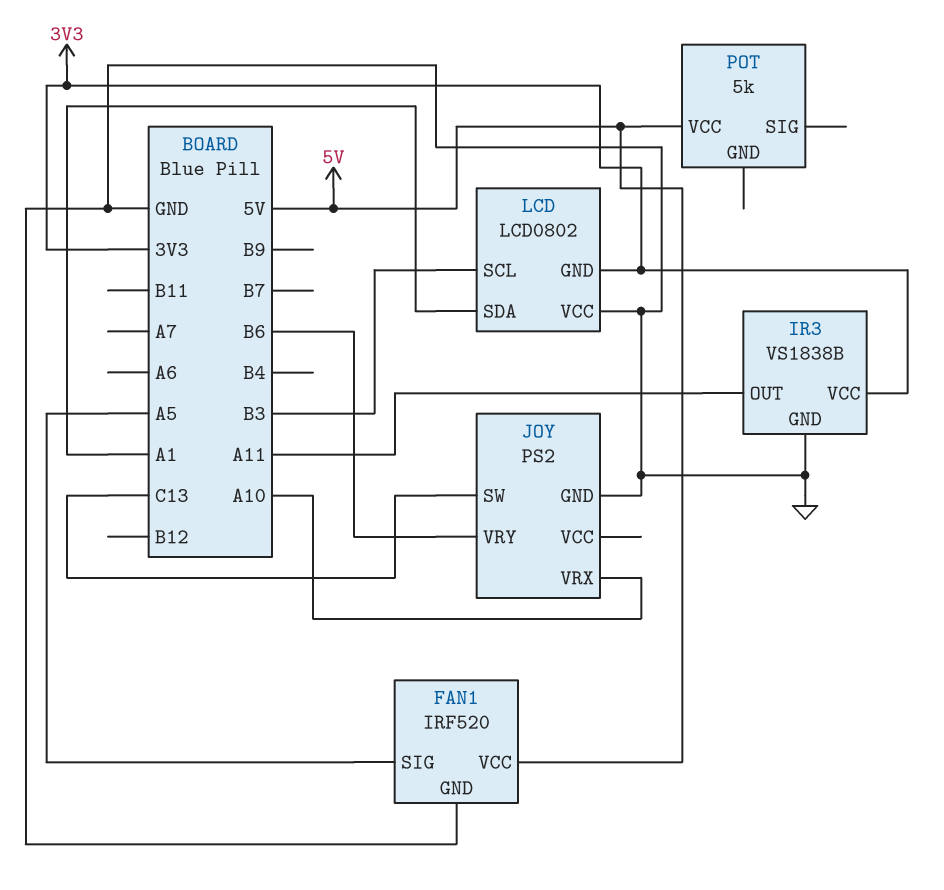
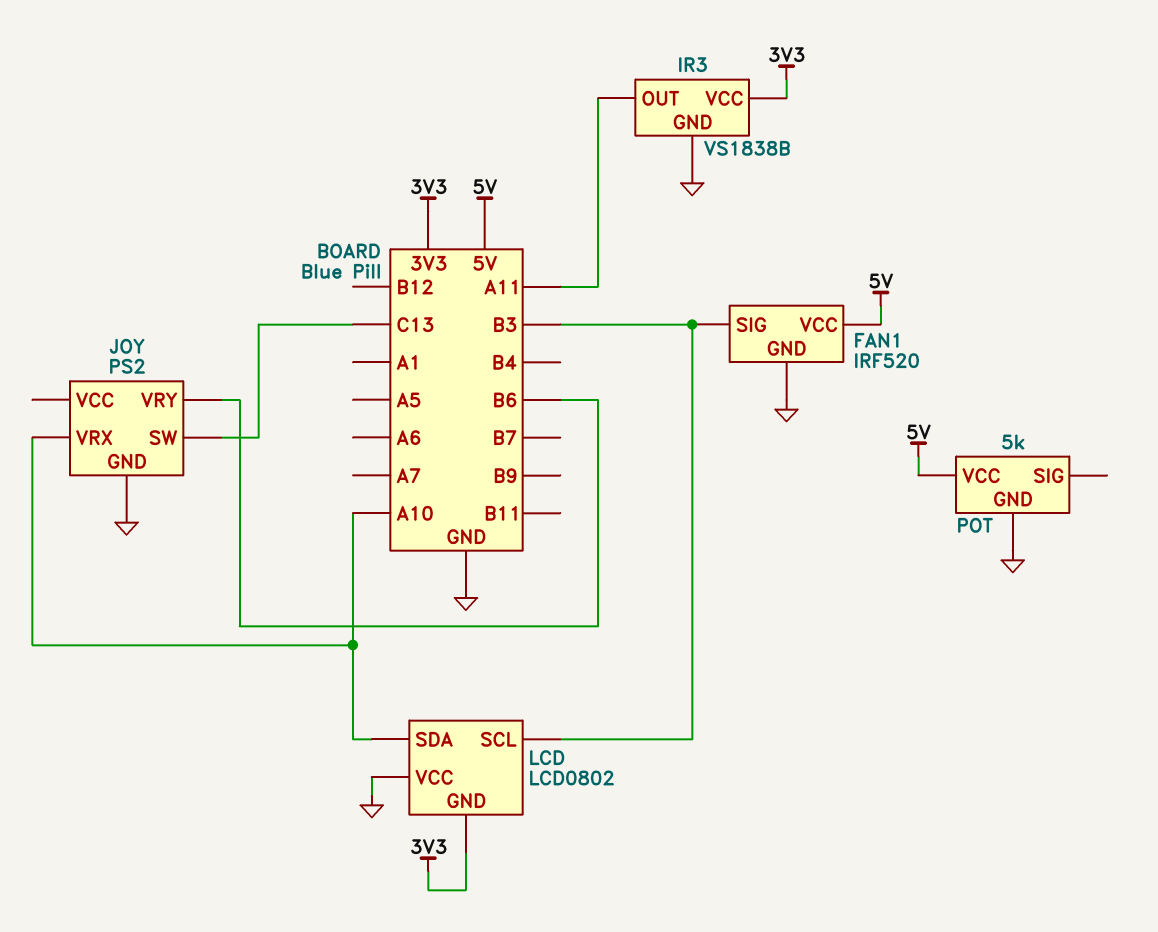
FAN1 pin SIG: A5 -> B3
LCD pin SDA: A1 -> A10
POT pin GND: none -> GND

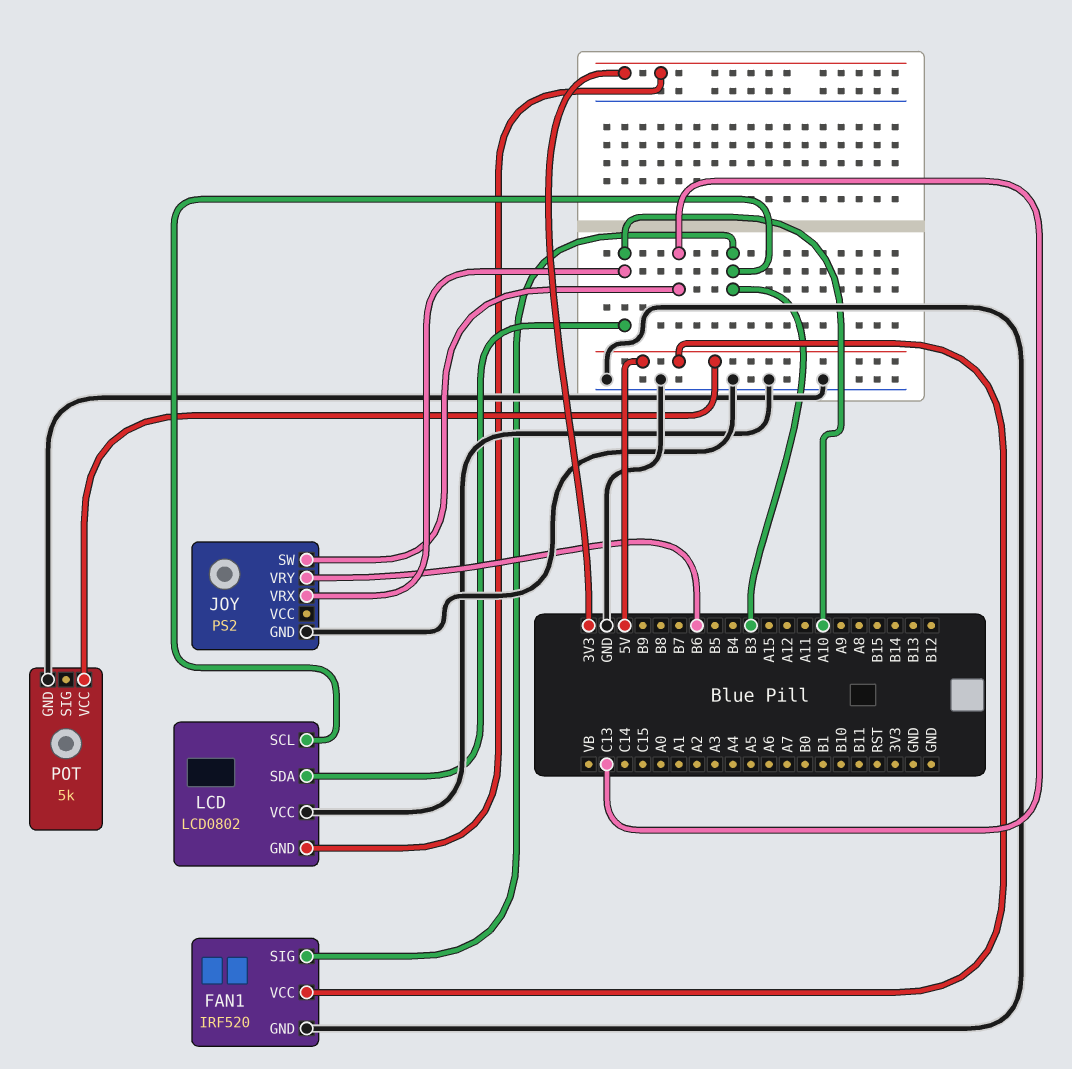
IR3: VS1838B -> none
IR3 pin GND: GND -> none
IR3 pin OUT: A11 -> none
IR3 pin VCC: 3V3 -> none

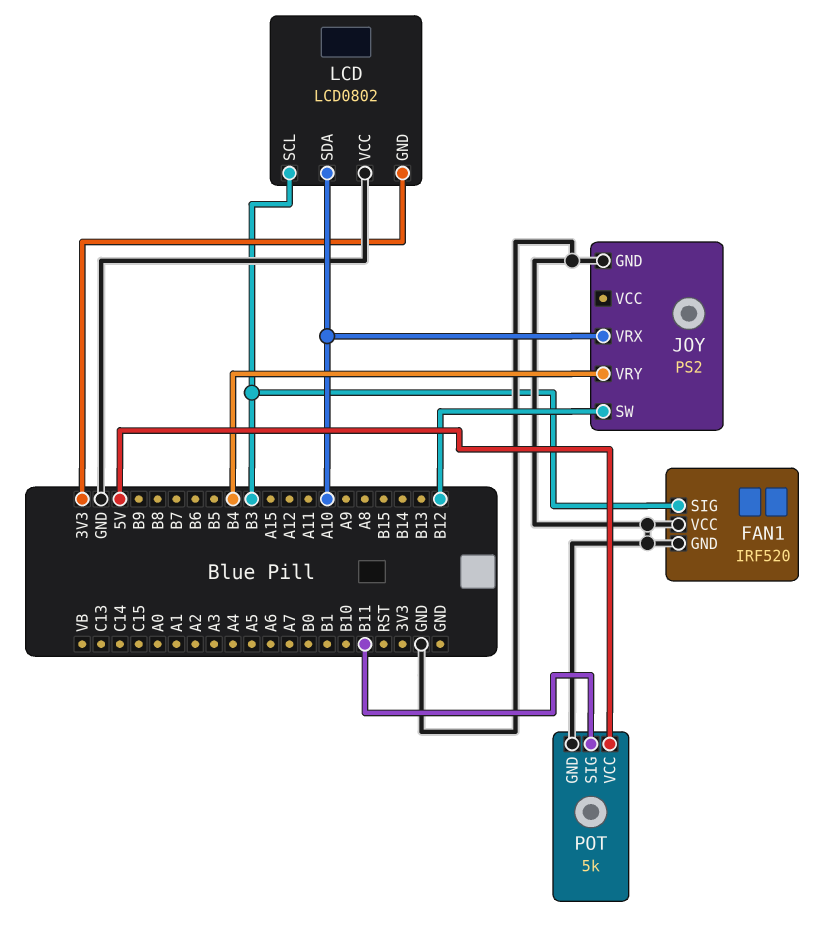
FAN1 pin VCC: 5V -> GND
JOY pin SW: C13 -> B12
JOY pin VRY: B6 -> B4
POT pin SIG: none -> B11

